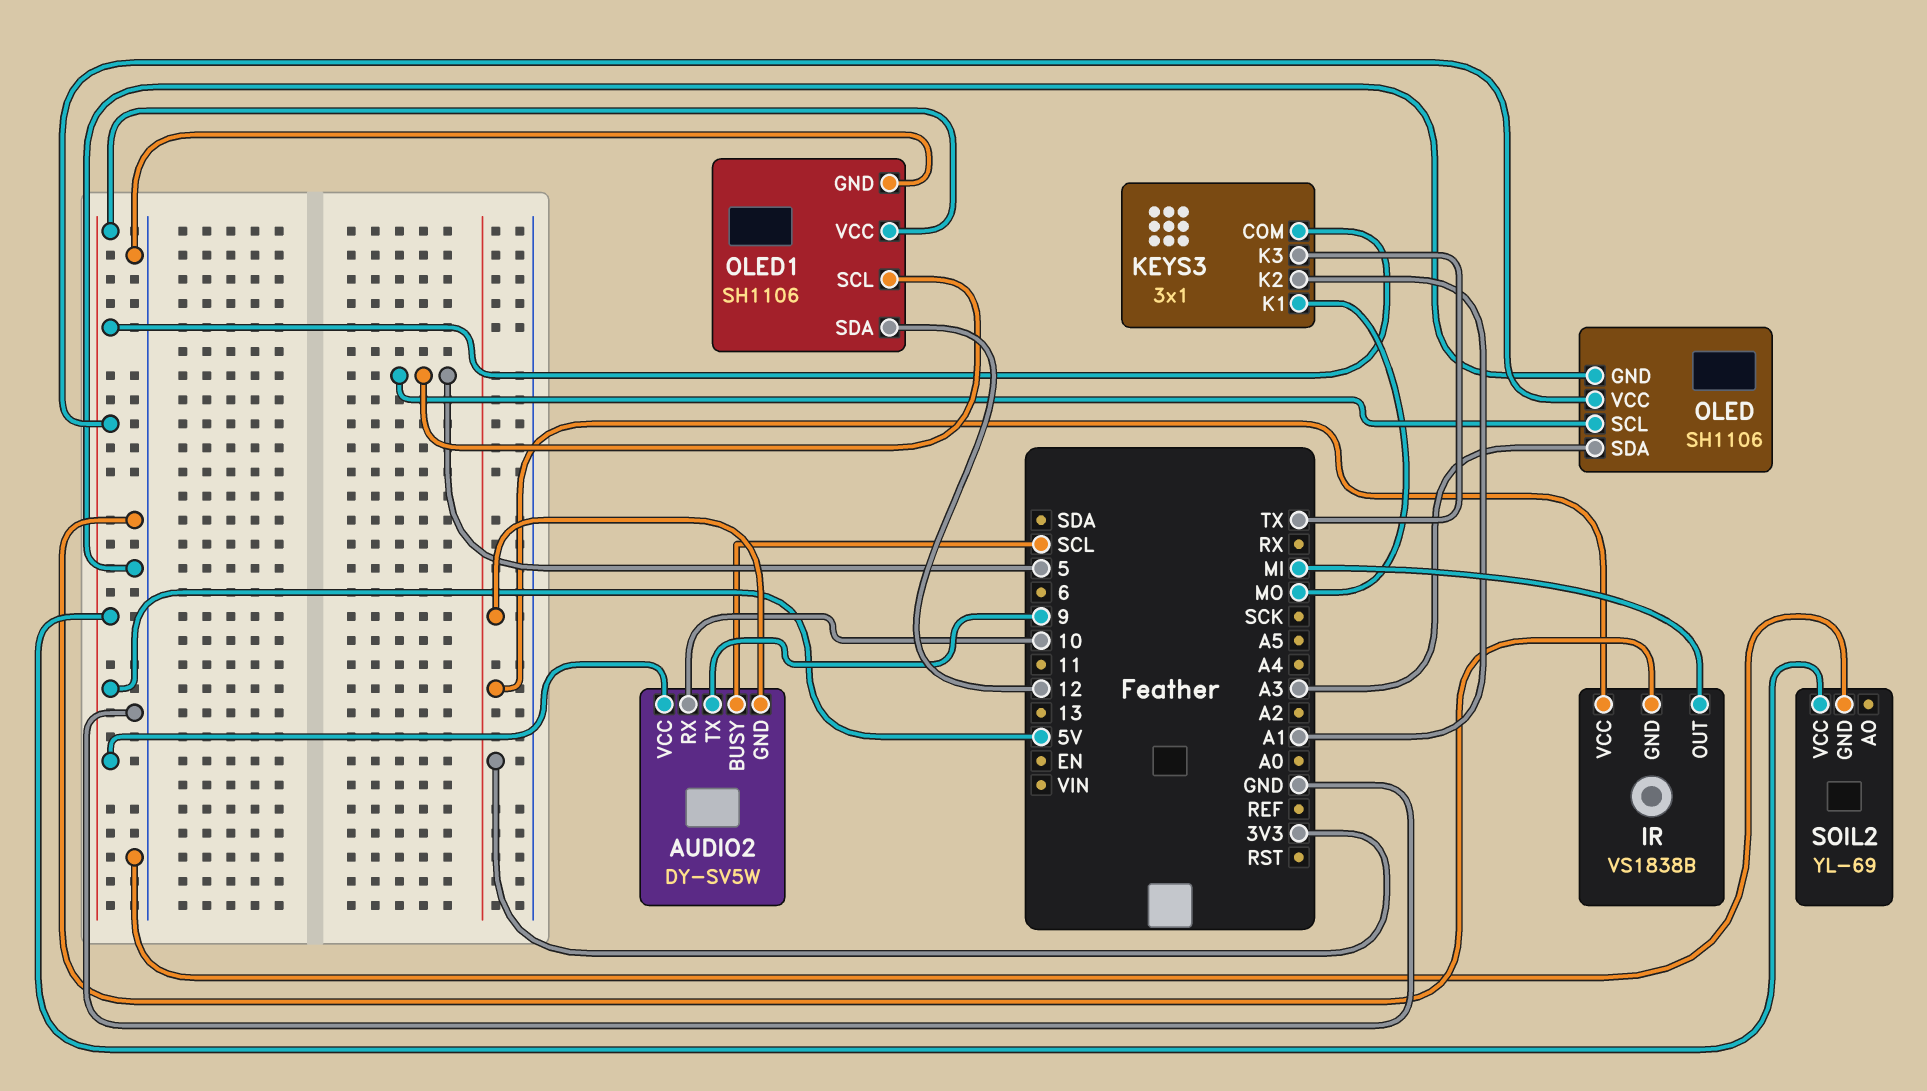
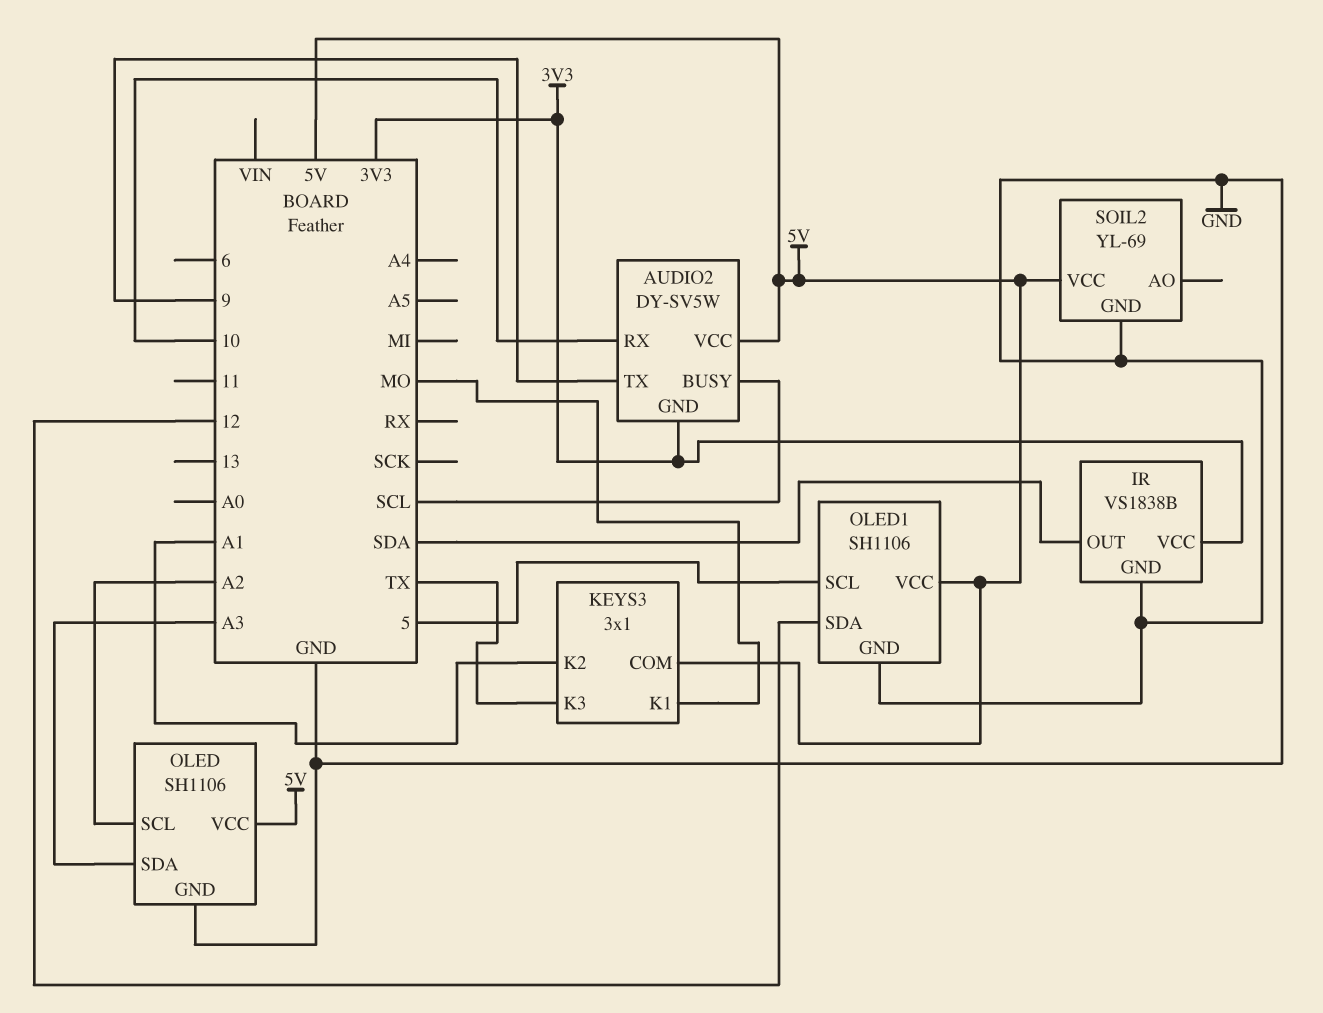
IR pin OUT: MI -> SDA
OLED pin SCL: 5 -> A2

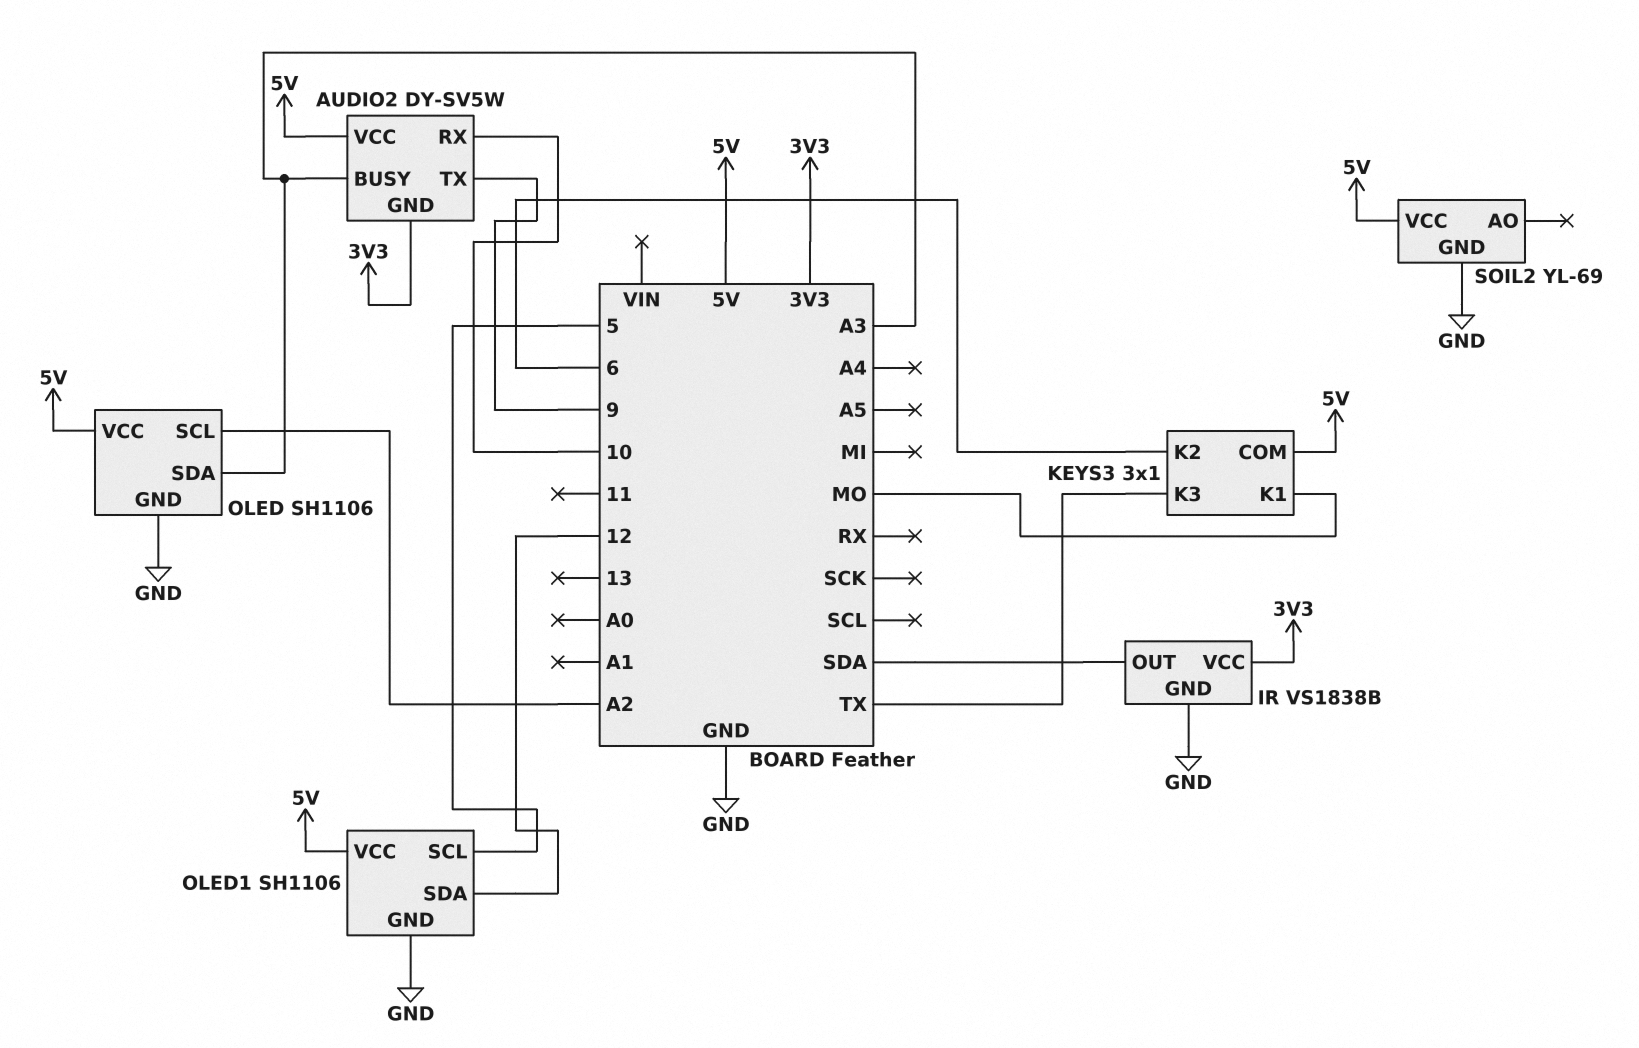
AUDIO2 pin BUSY: SCL -> A3
KEYS3 pin K2: A1 -> 6

